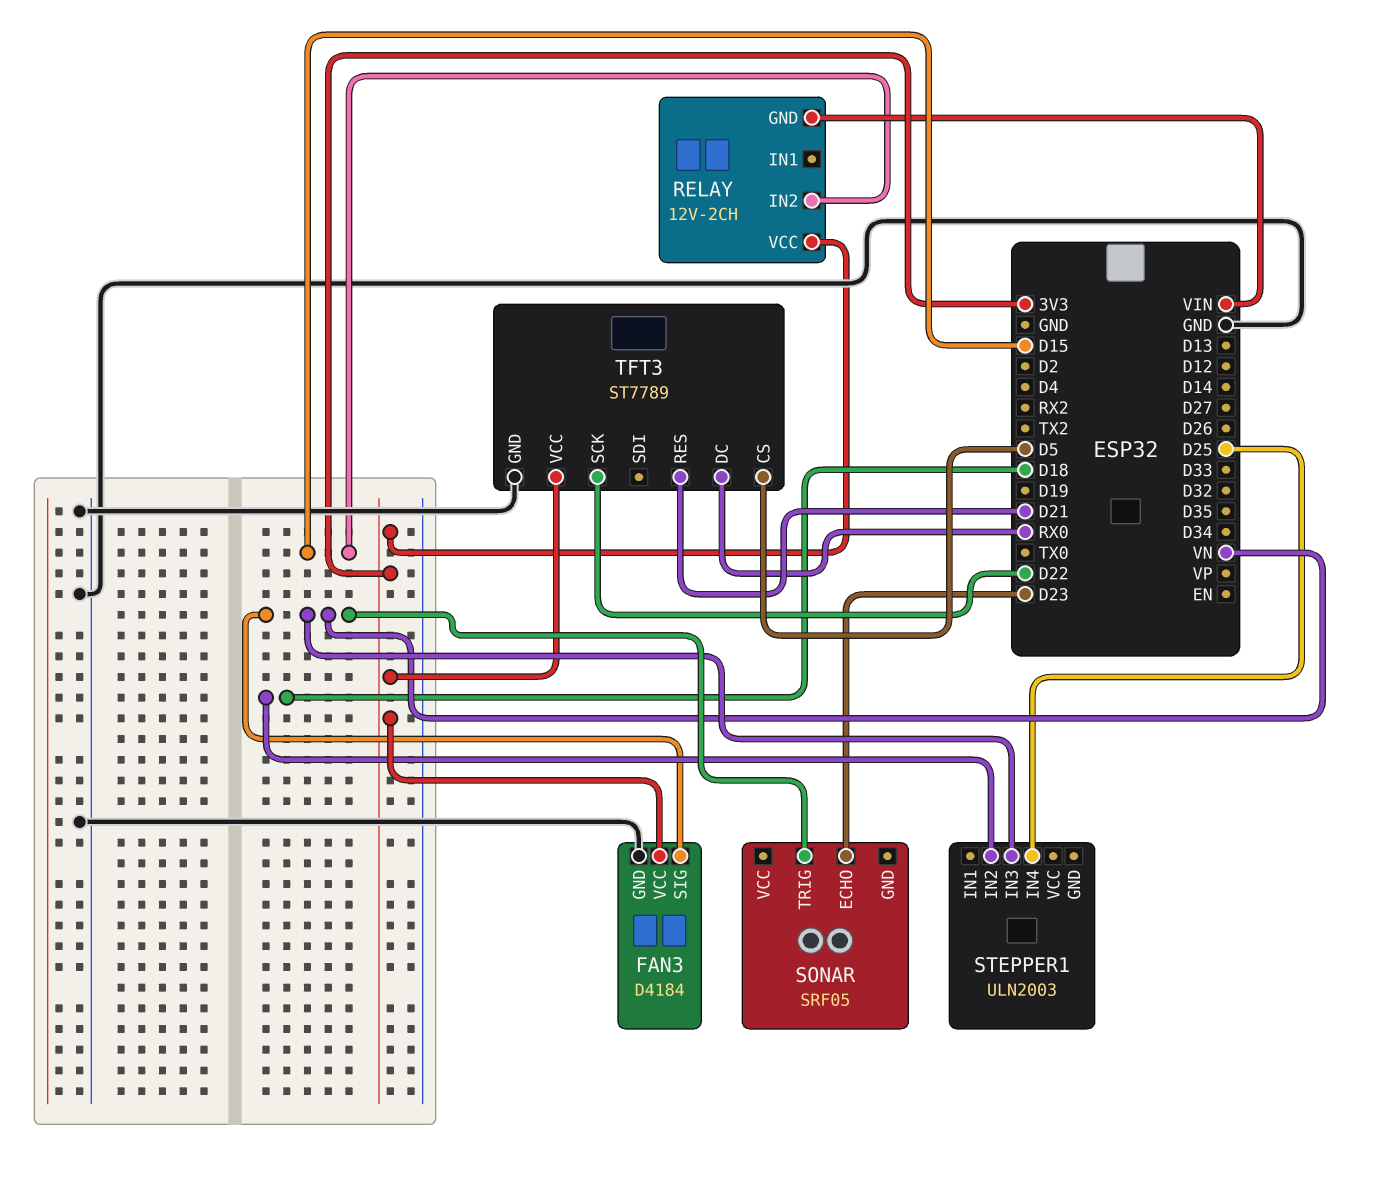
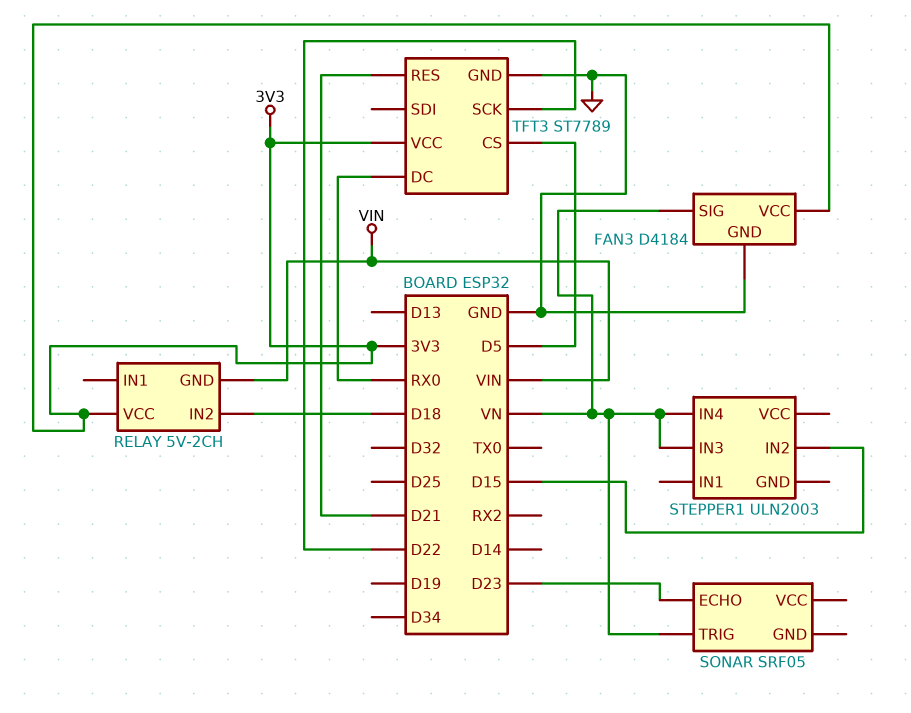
RELAY: 12V-2CH -> 5V-2CH
RELAY pin IN2: D15 -> D18
STEPPER1 pin IN2: D18 -> D15
STEPPER1 pin IN4: D25 -> VN

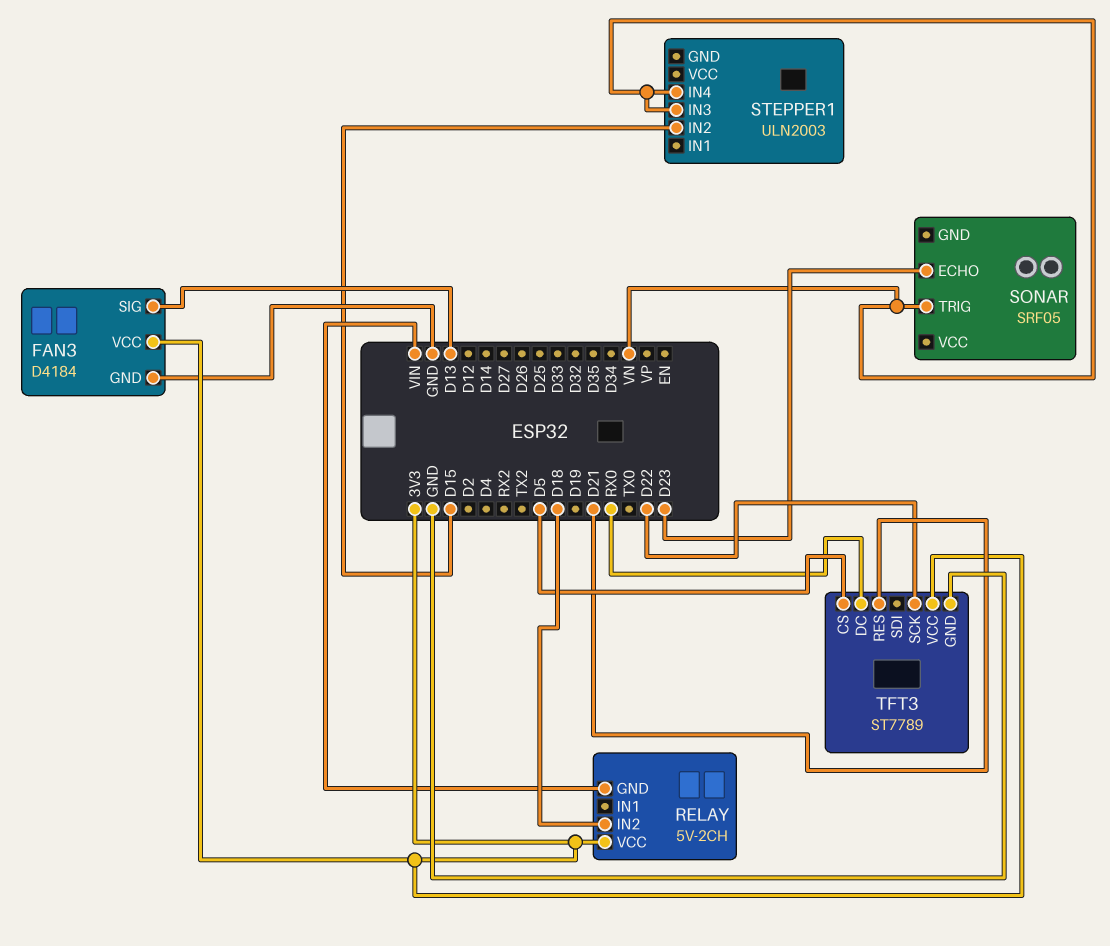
FAN3 pin SIG: VN -> D13

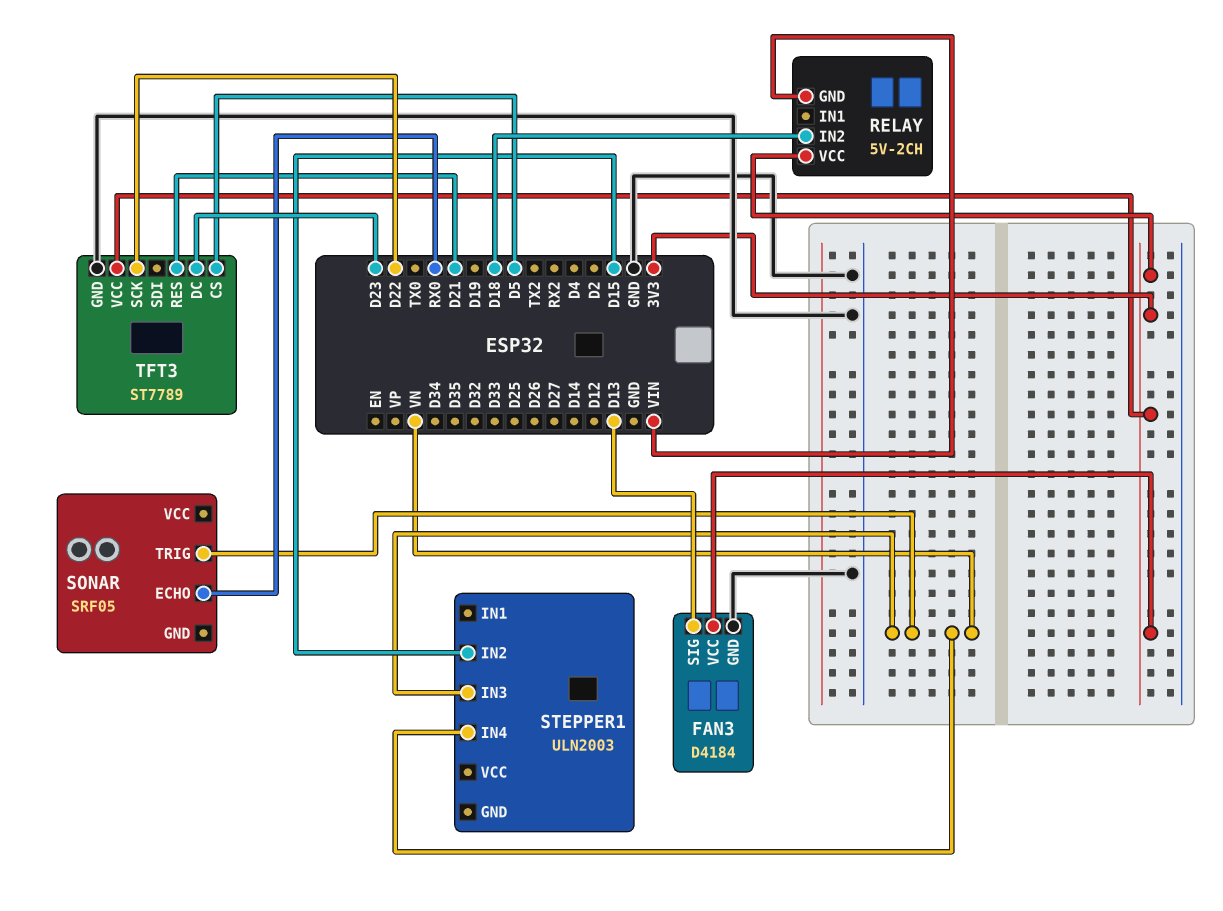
SONAR pin ECHO: D23 -> RX0
TFT3 pin DC: RX0 -> D23

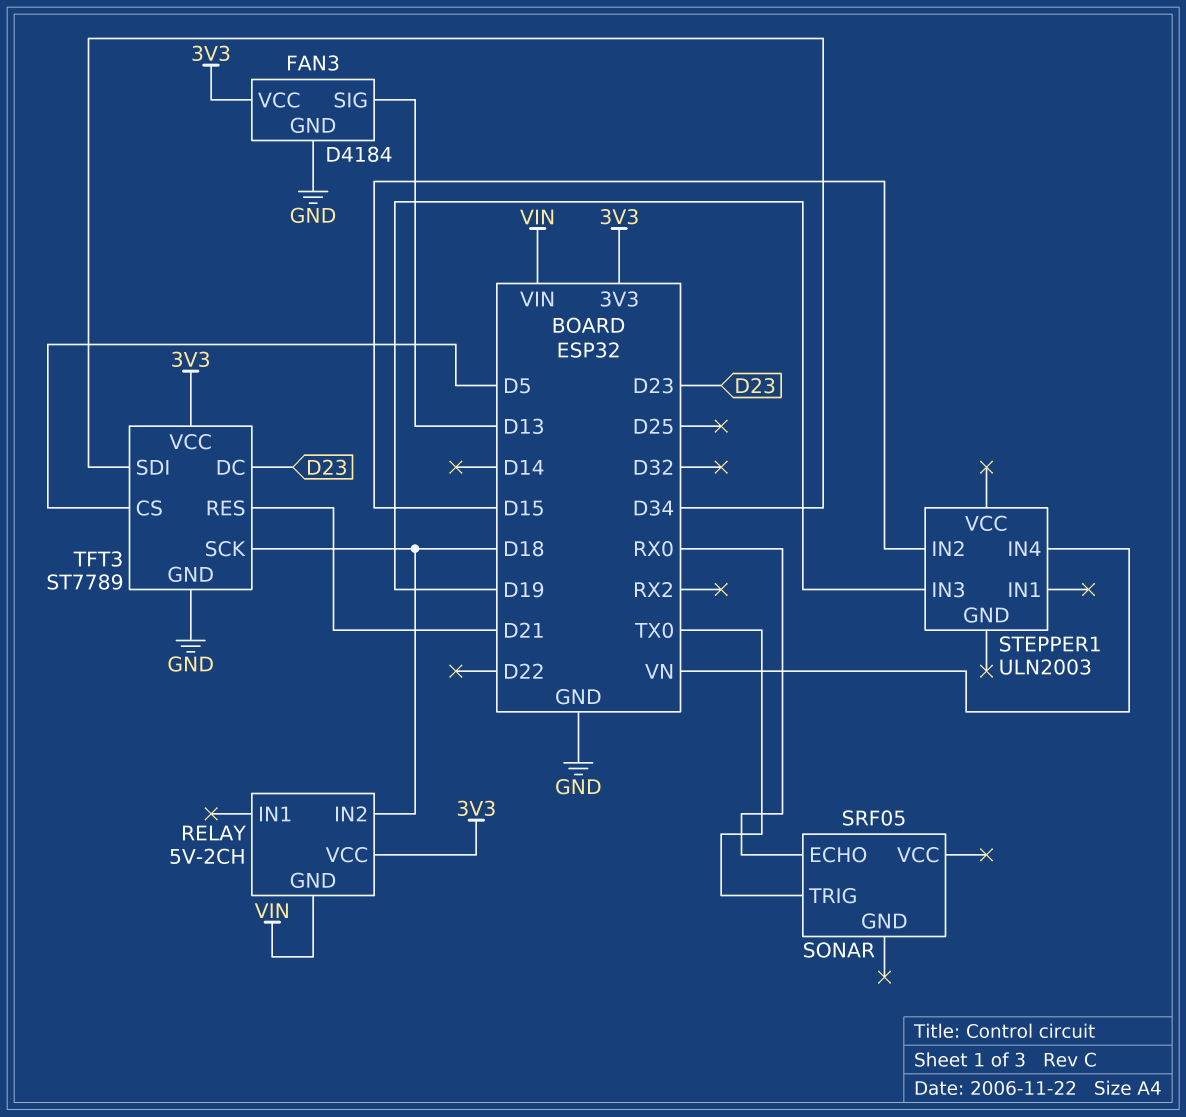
SONAR pin TRIG: VN -> TX0
STEPPER1 pin IN3: VN -> D19
TFT3 pin SCK: D22 -> D18
TFT3 pin SDI: none -> D34

